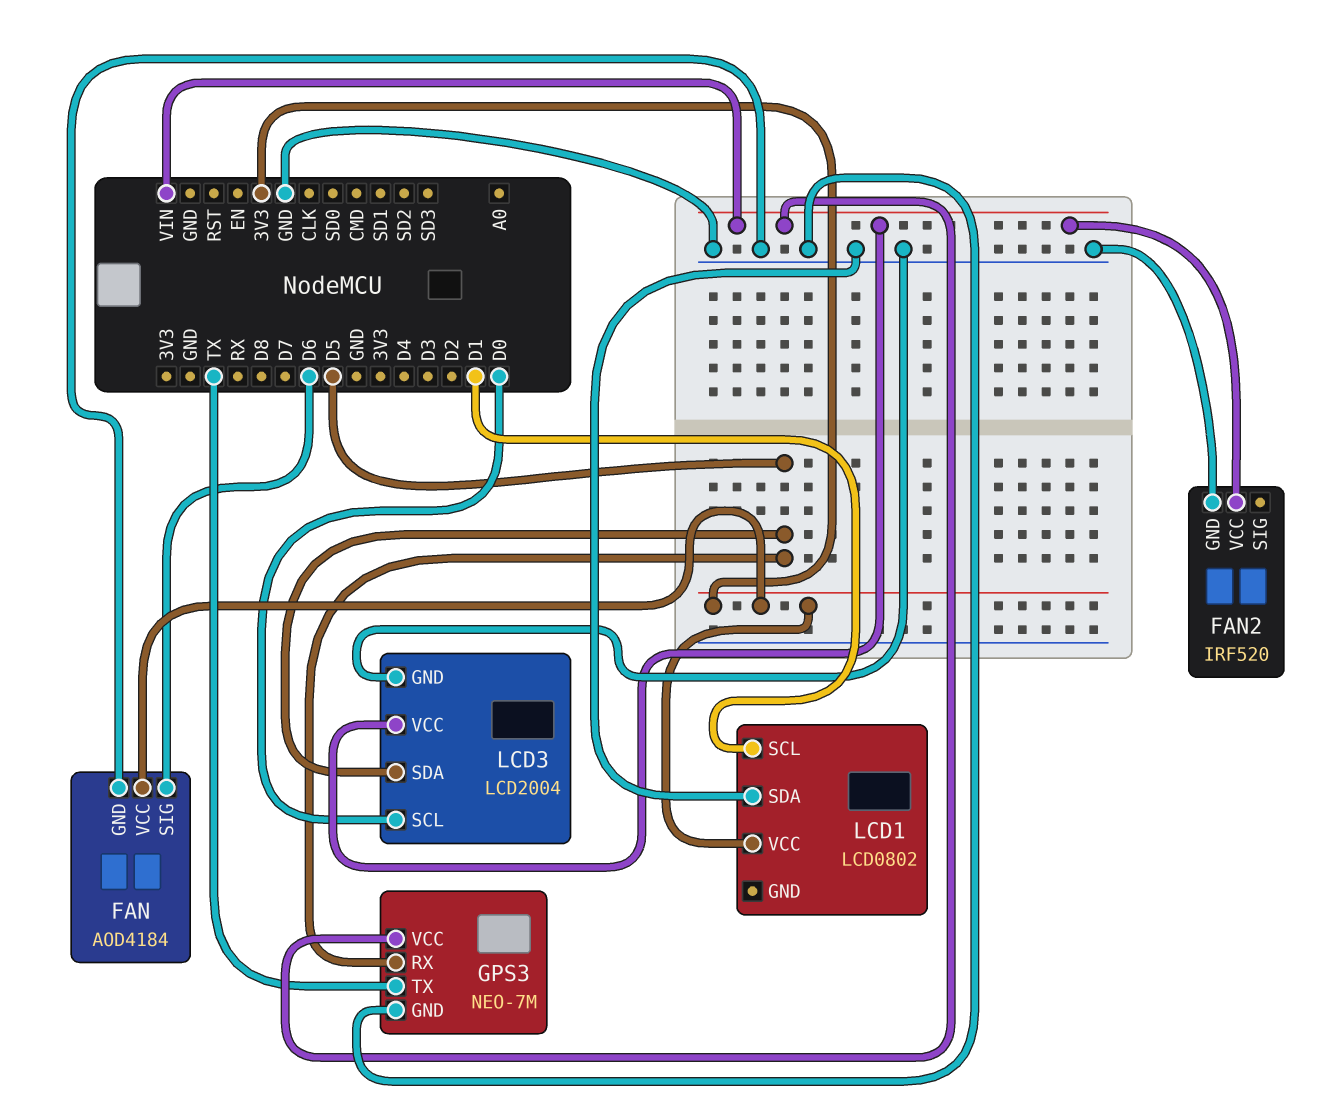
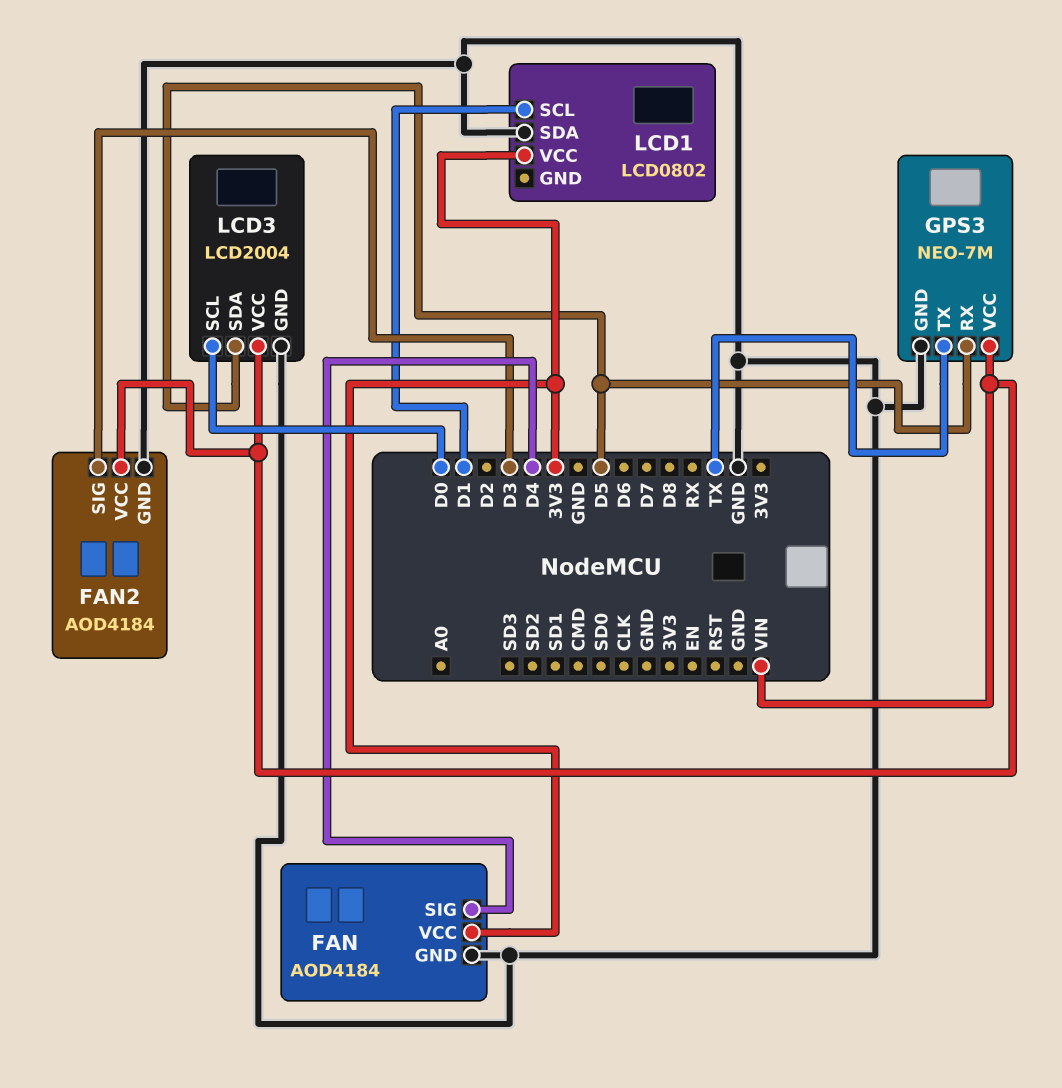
FAN pin SIG: D6 -> D4
FAN2: IRF520 -> AOD4184
FAN2 pin SIG: none -> D3

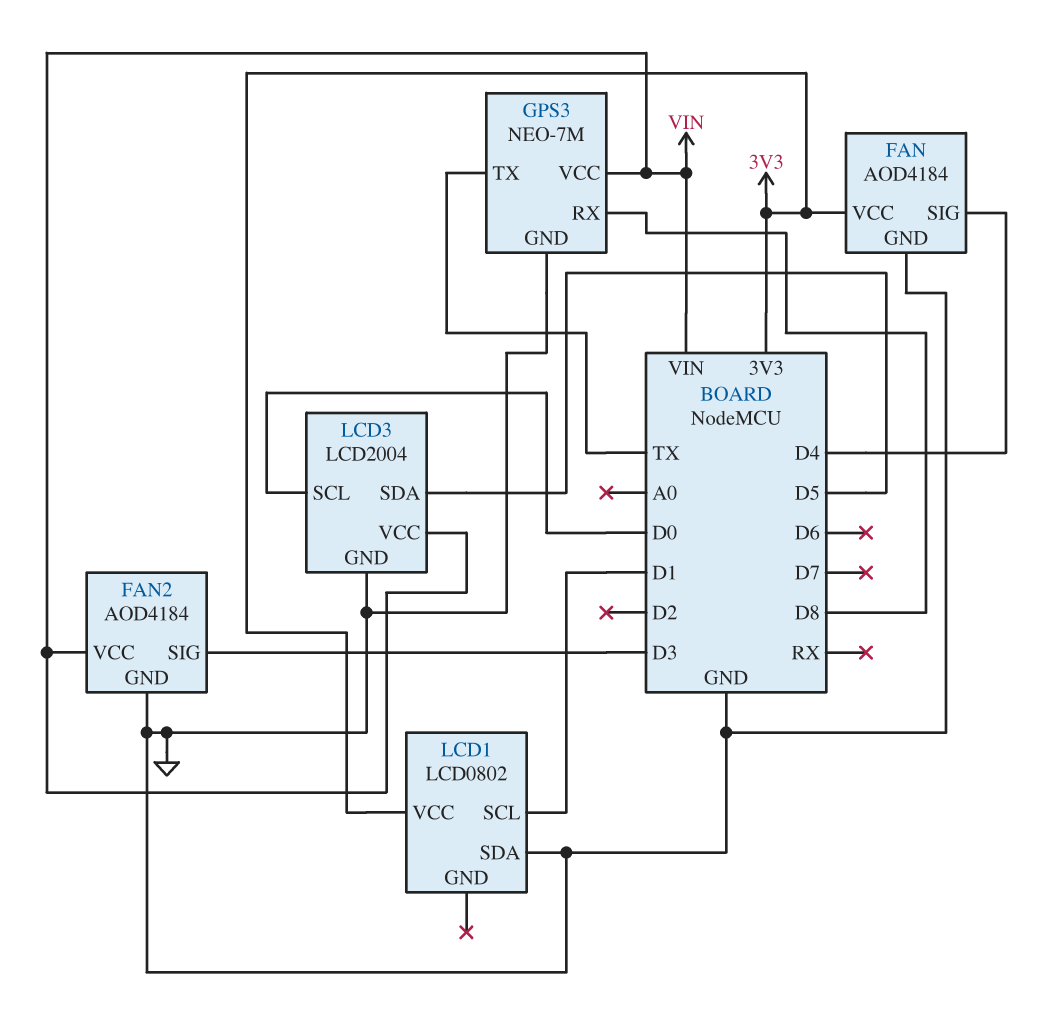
GPS3 pin RX: D5 -> D8

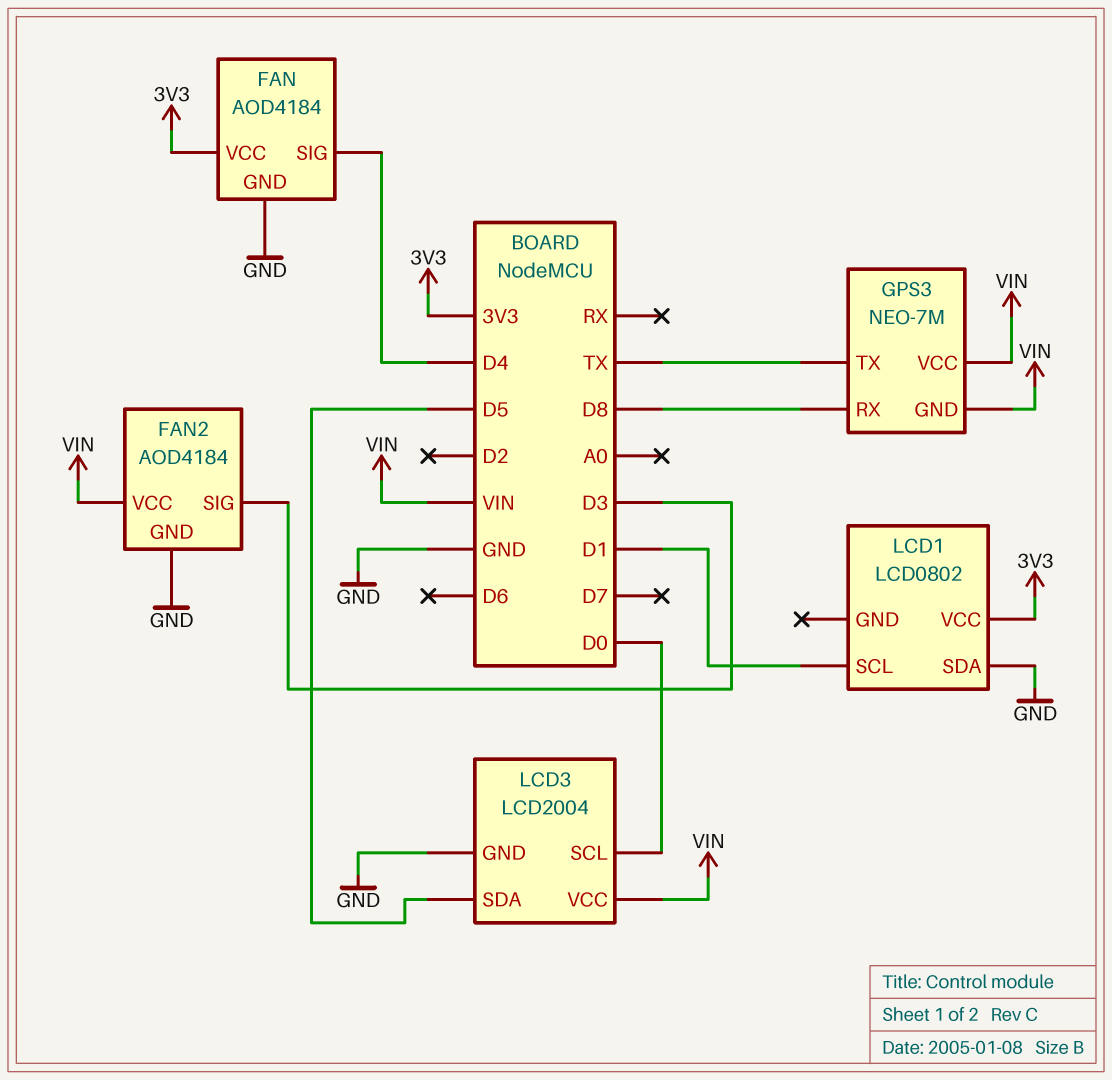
GPS3 pin GND: GND -> VIN

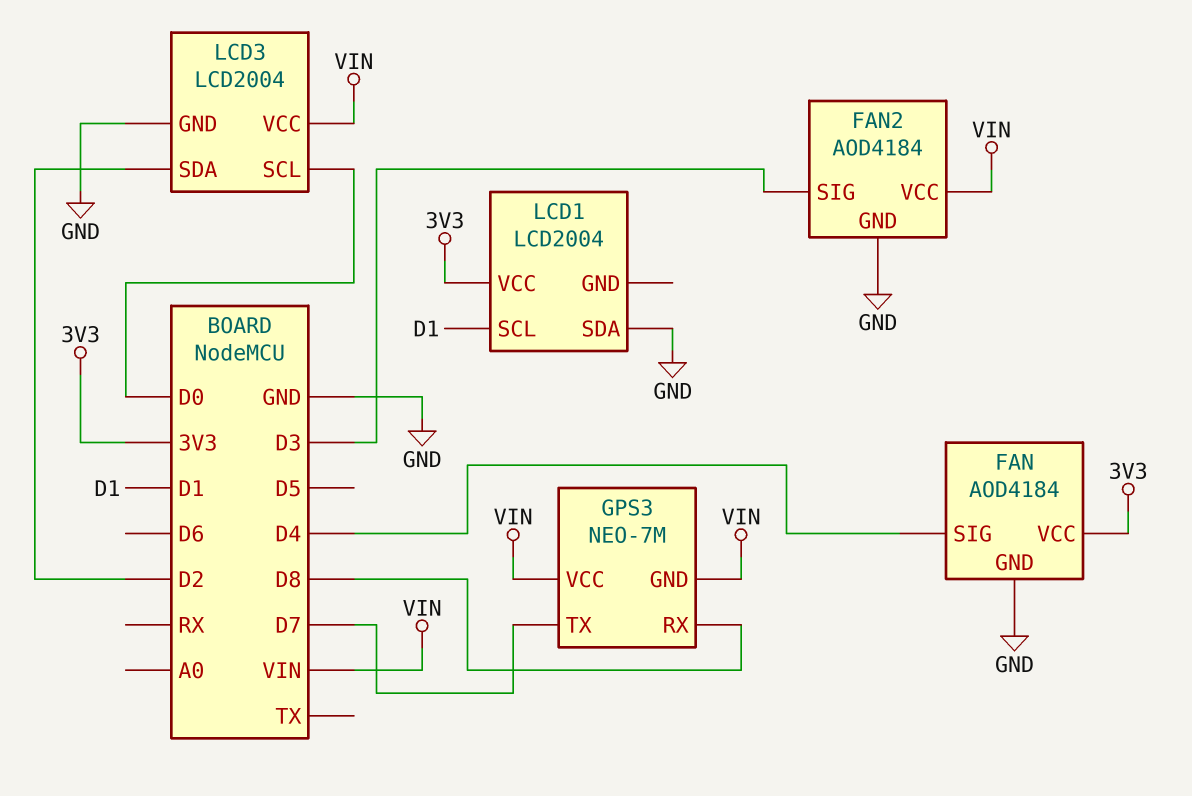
GPS3 pin TX: TX -> D7
LCD1: LCD0802 -> LCD2004
LCD3 pin SDA: D5 -> D2

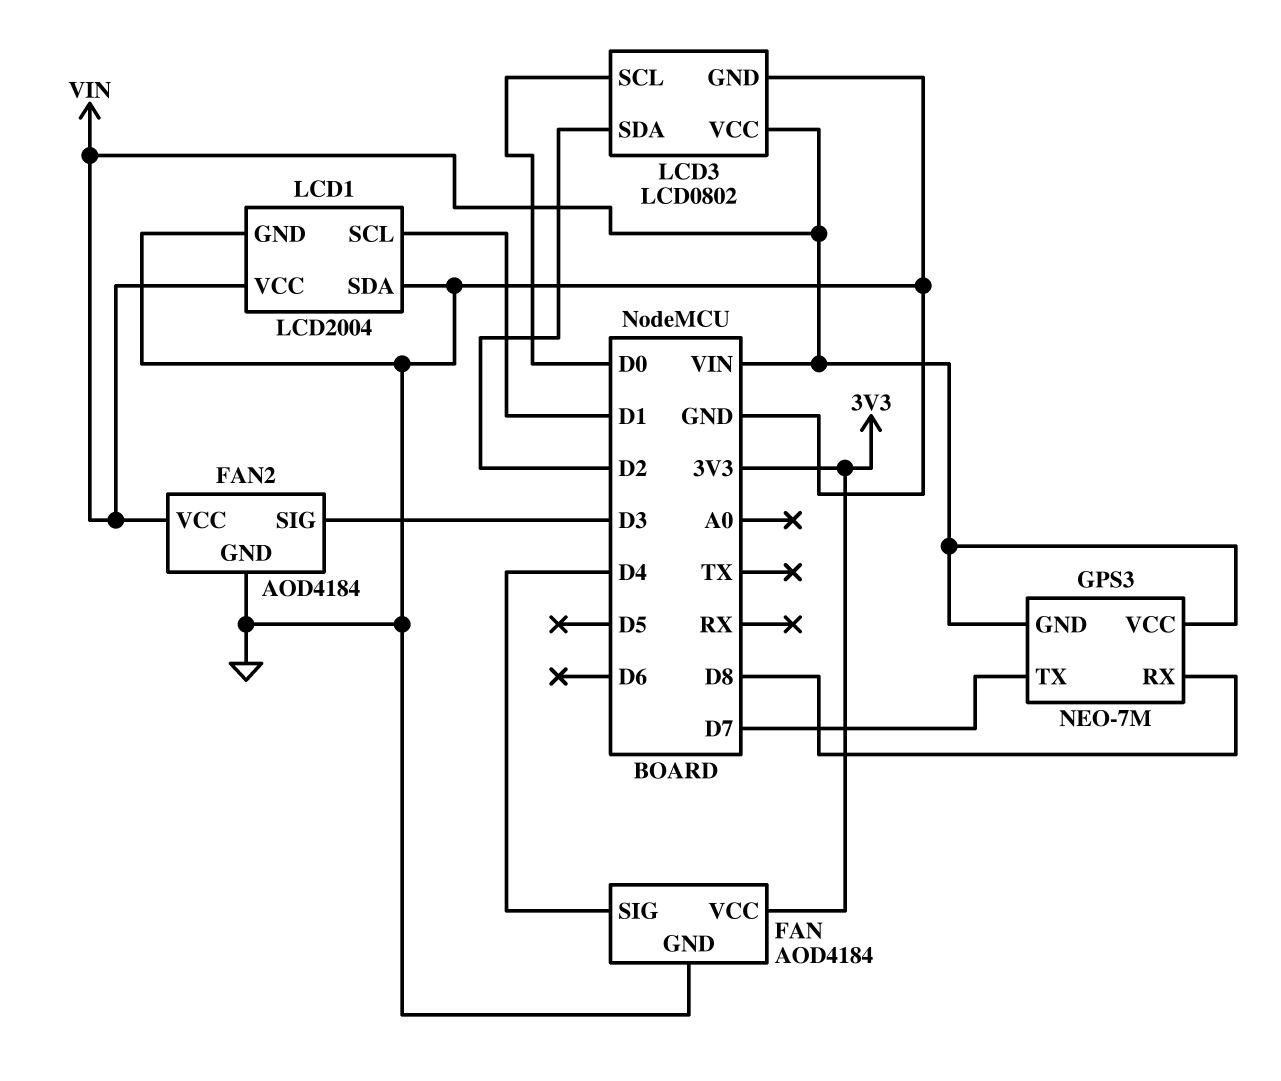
LCD1 pin GND: none -> GND
LCD1 pin VCC: 3V3 -> VIN
LCD3: LCD2004 -> LCD0802

